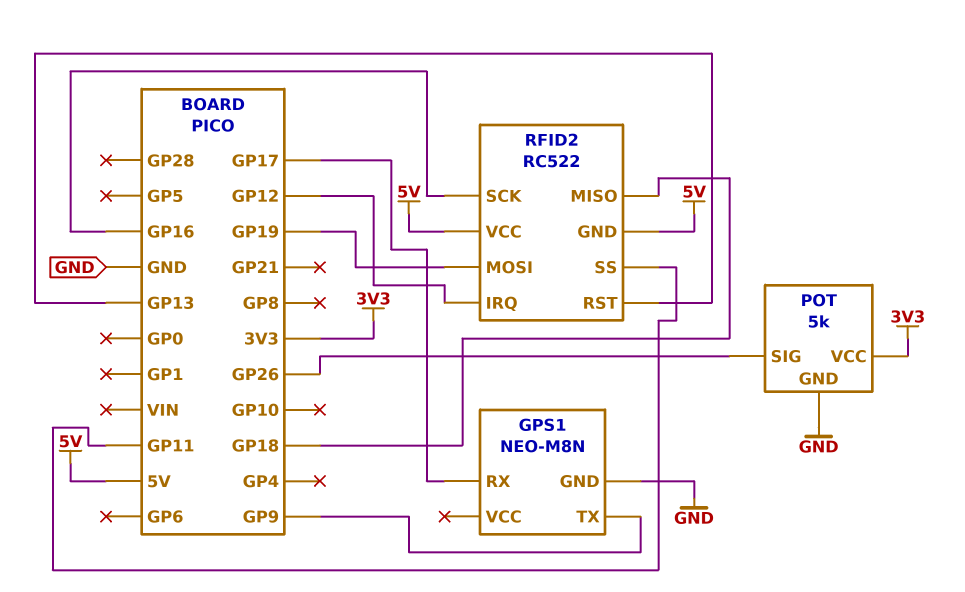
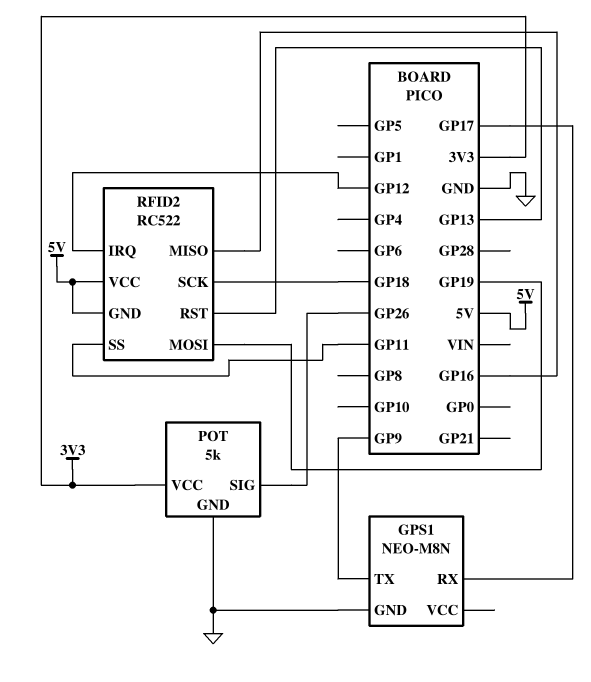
RFID2 pin MISO: GP18 -> GP16
RFID2 pin SCK: GP16 -> GP18

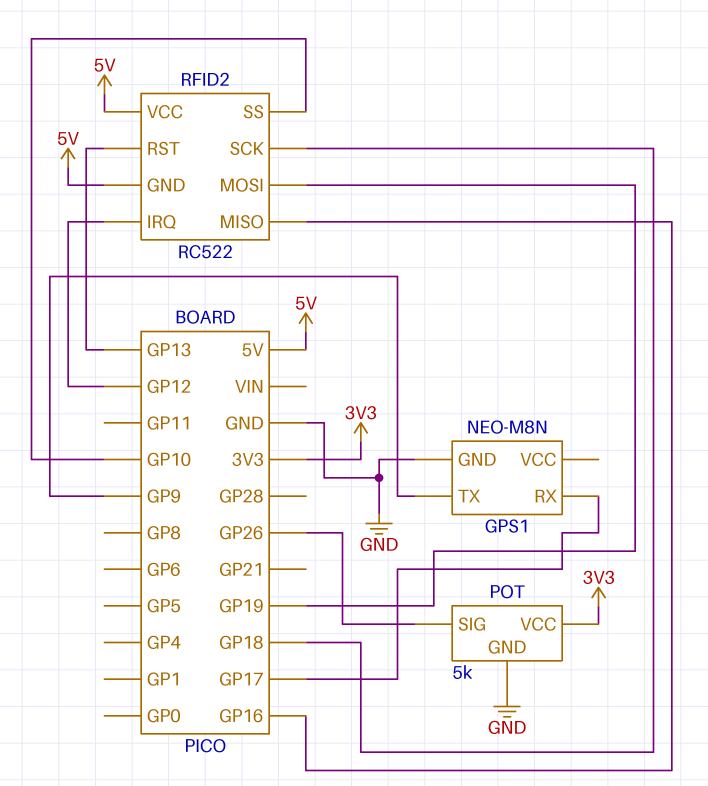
RFID2 pin SS: GP11 -> GP10

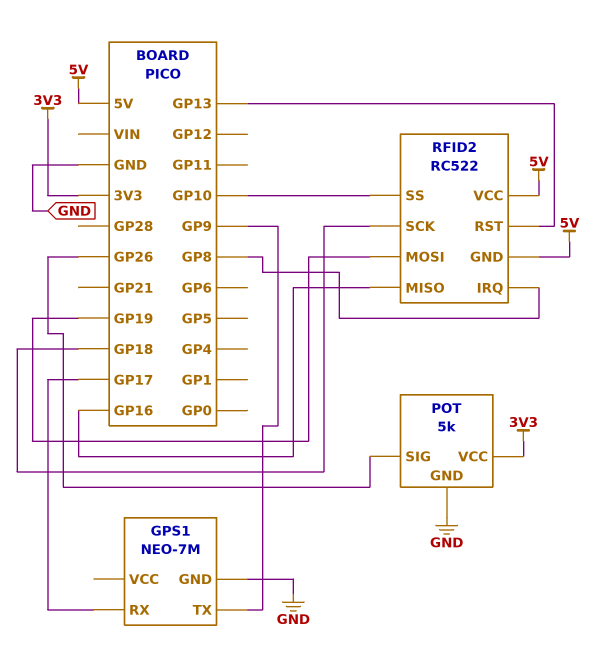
GPS1: NEO-M8N -> NEO-7M
RFID2 pin IRQ: GP12 -> GP8

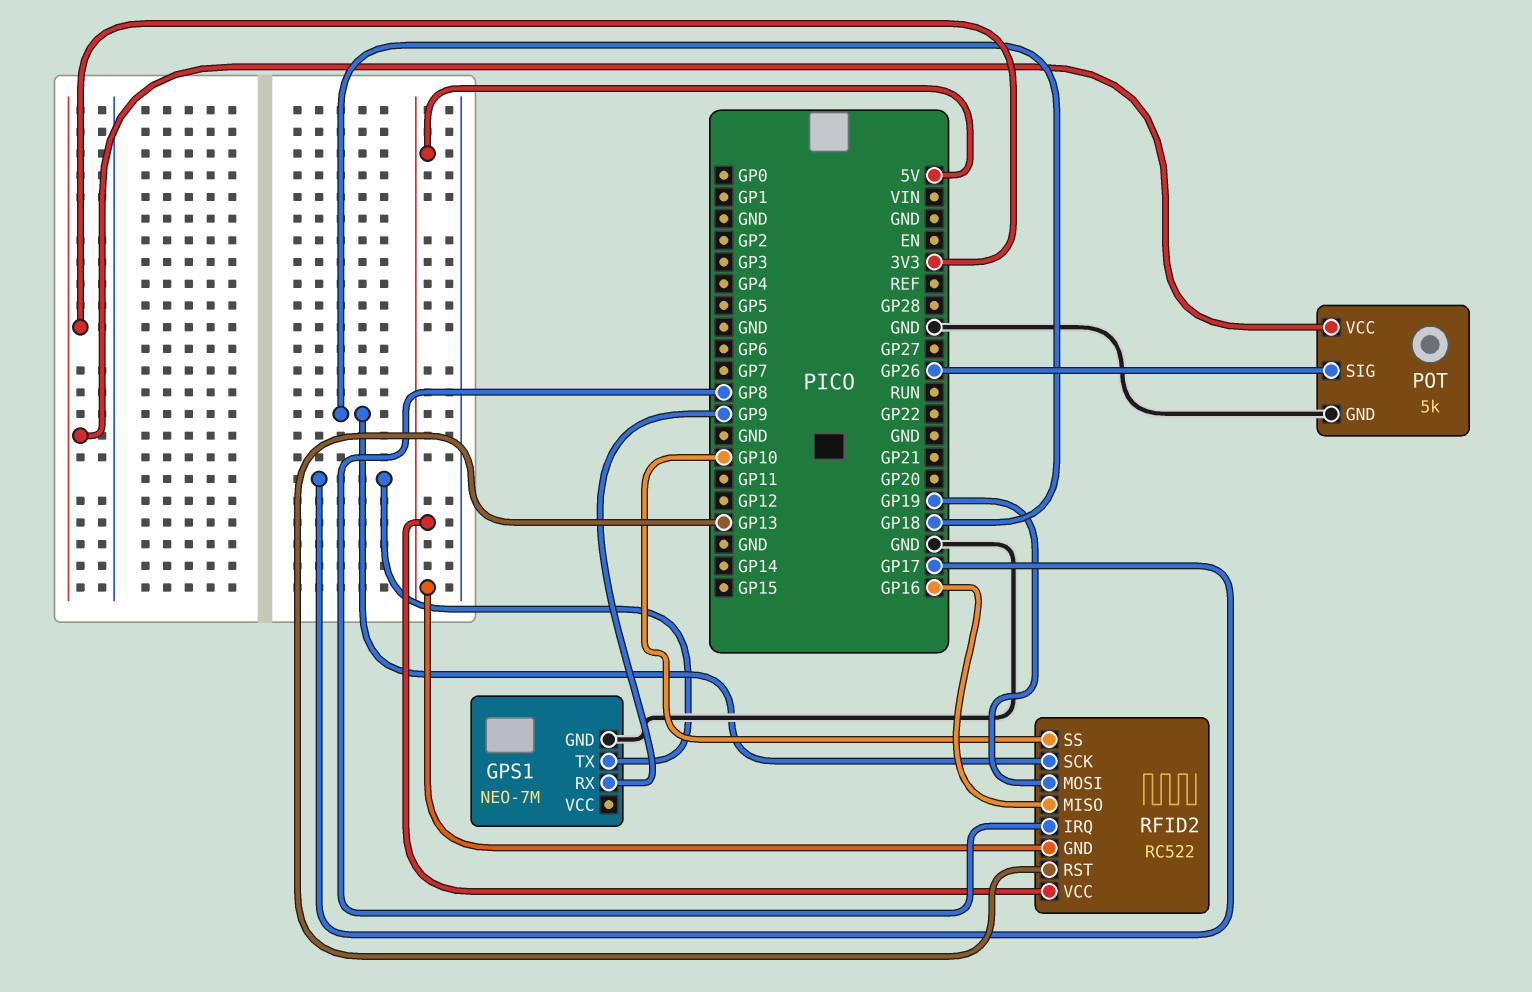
GPS1 pin RX: GP17 -> GP9
GPS1 pin TX: GP9 -> GP17

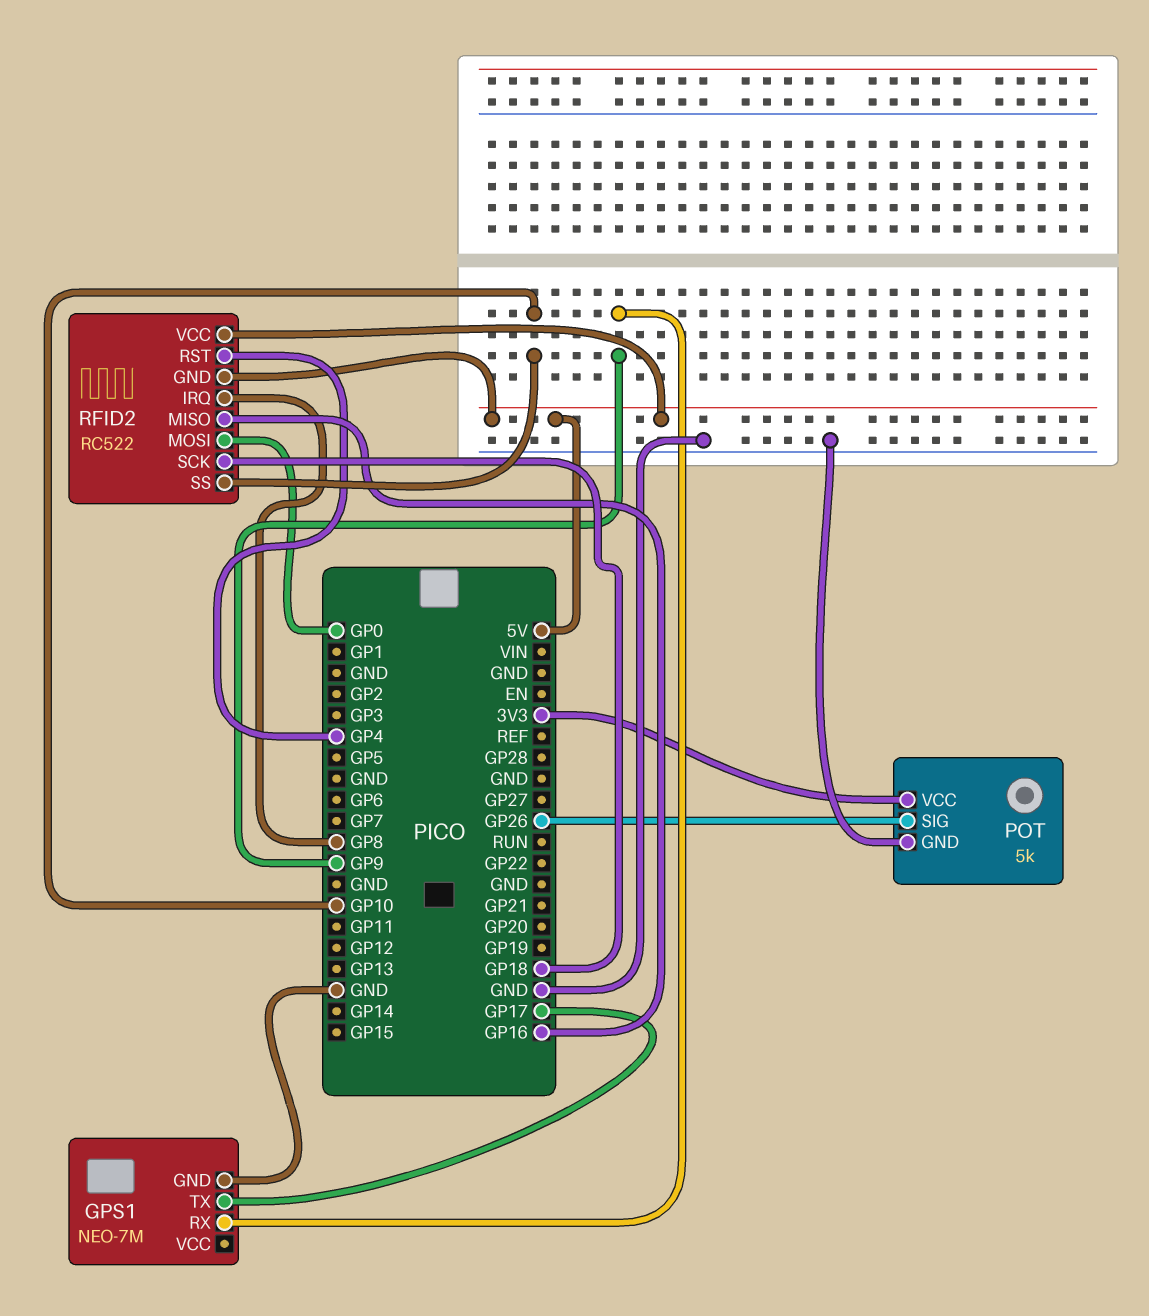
RFID2 pin MOSI: GP19 -> GP0
RFID2 pin RST: GP13 -> GP4

